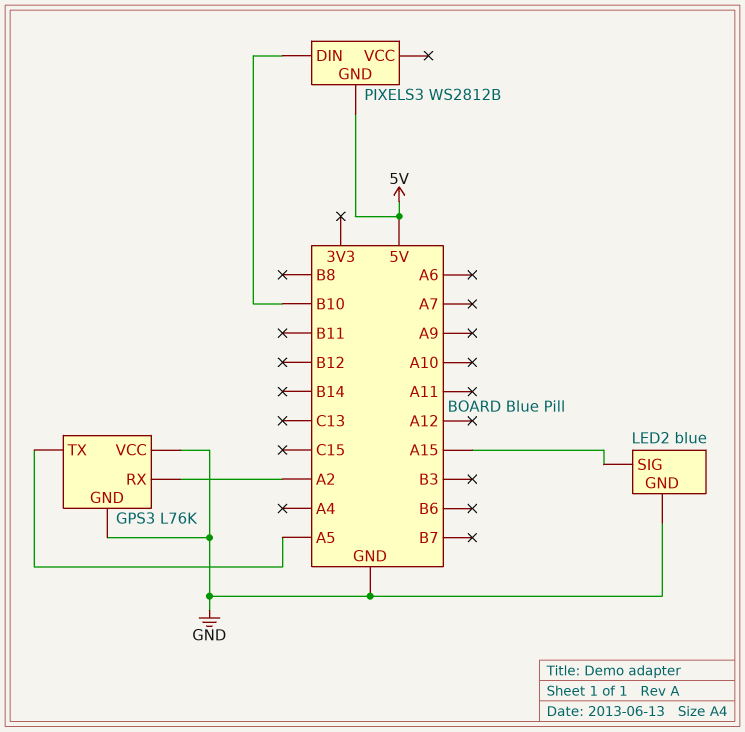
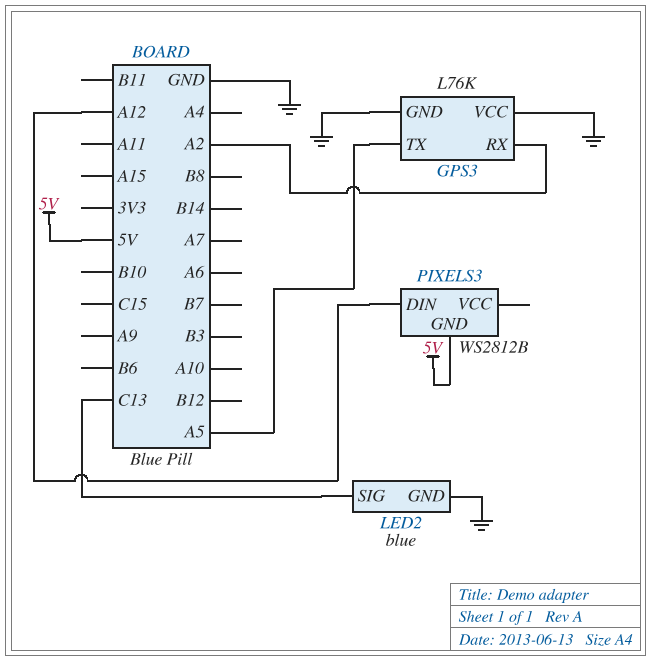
LED2 pin SIG: A15 -> C13
PIXELS3 pin DIN: B10 -> A12

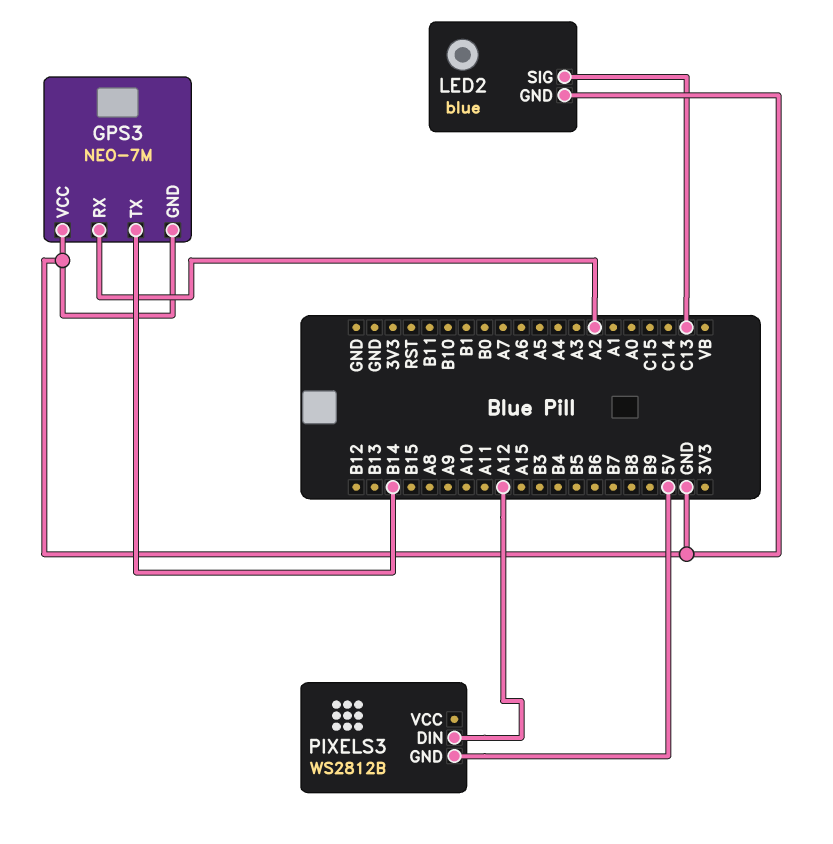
GPS3: L76K -> NEO-7M
GPS3 pin TX: A5 -> B14

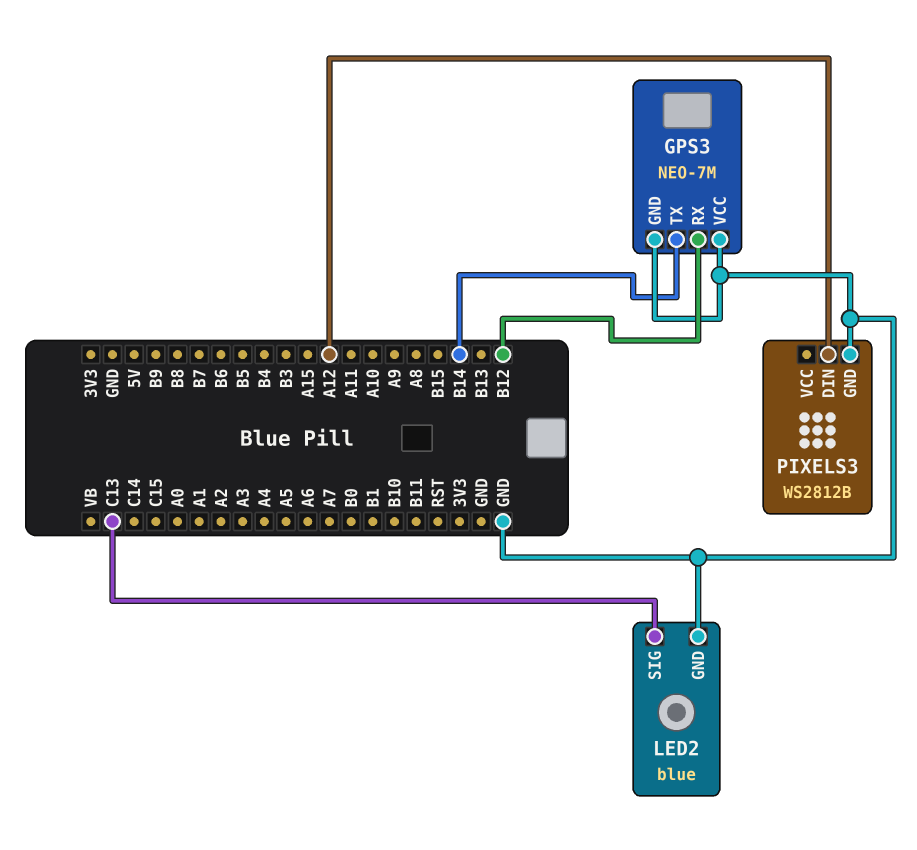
GPS3 pin RX: A2 -> B12
PIXELS3 pin GND: 5V -> GND

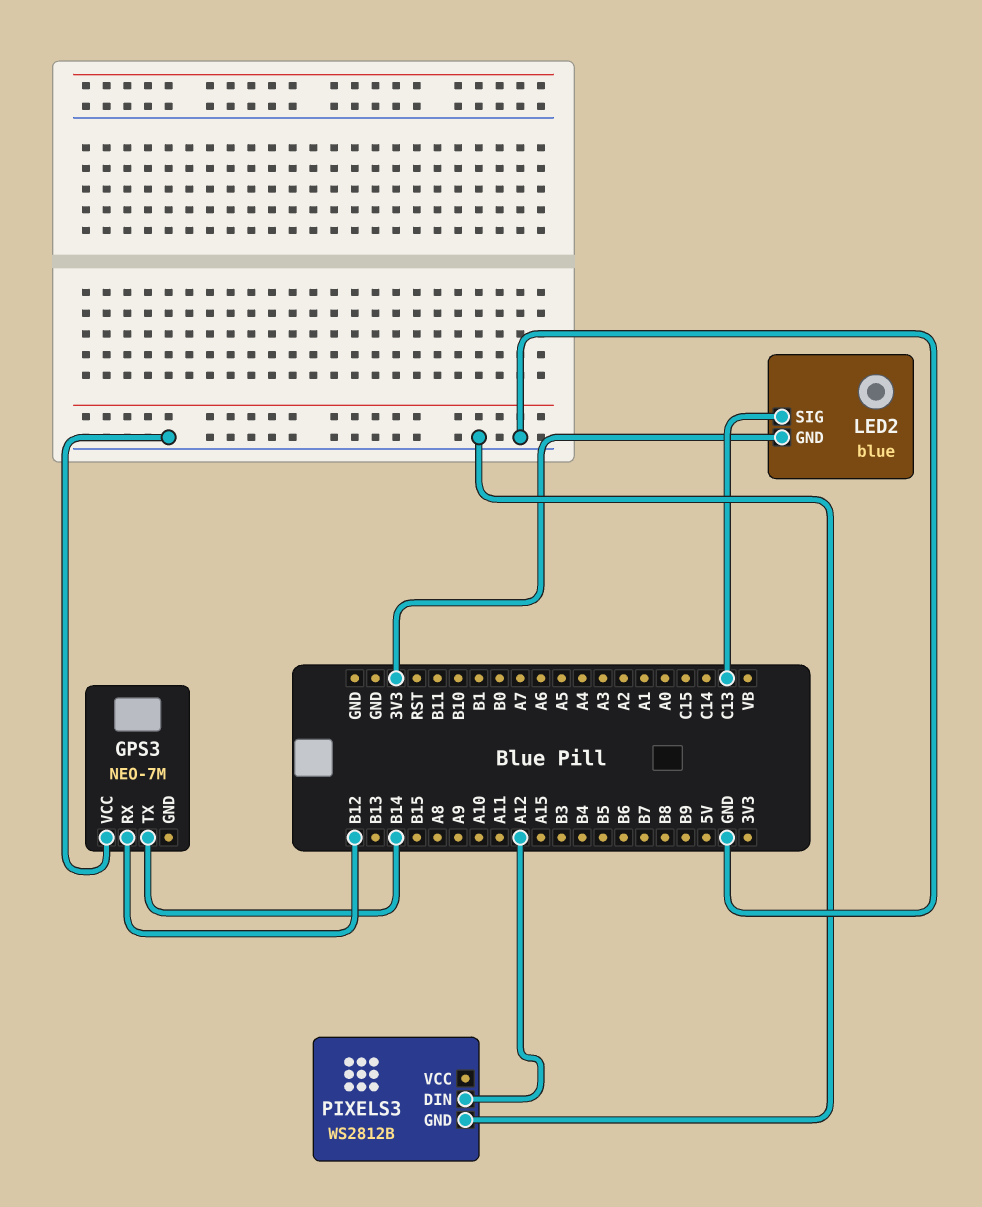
GPS3 pin GND: GND -> none
LED2 pin GND: GND -> 3V3

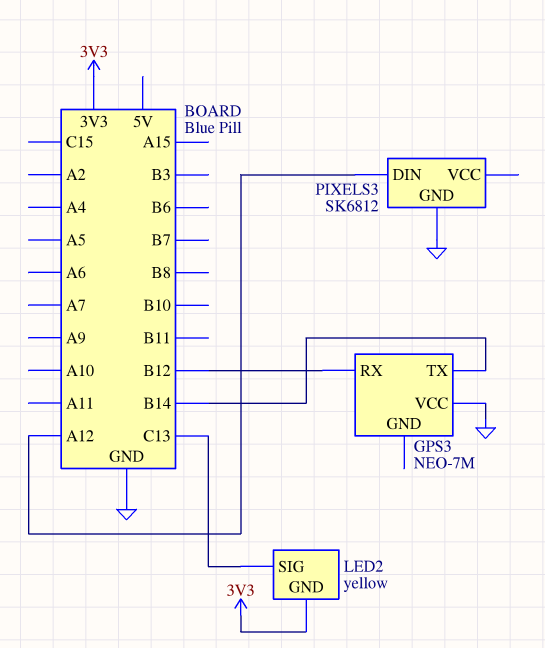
LED2: blue -> yellow
PIXELS3: WS2812B -> SK6812

